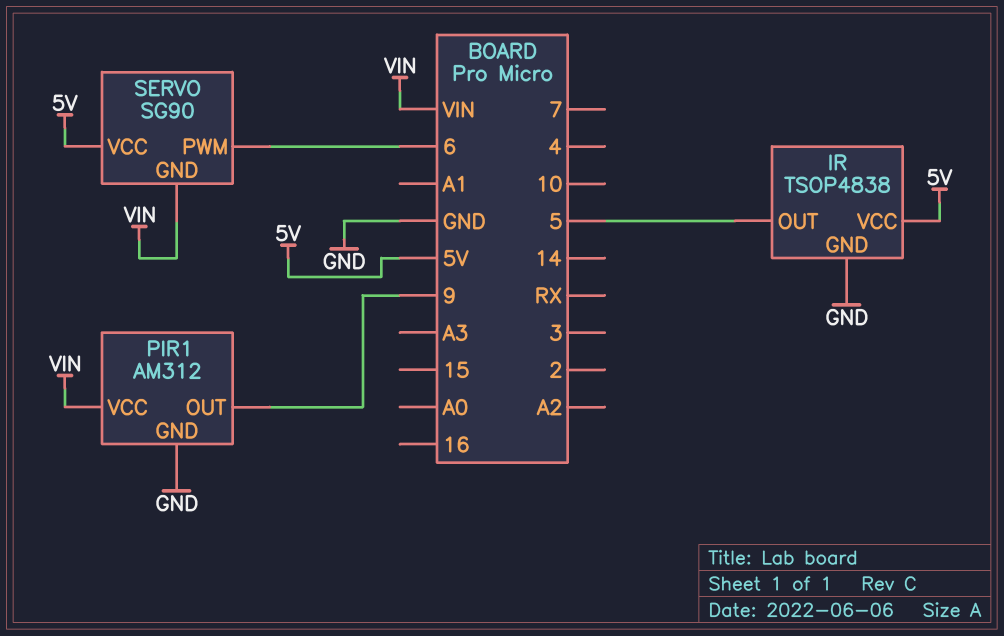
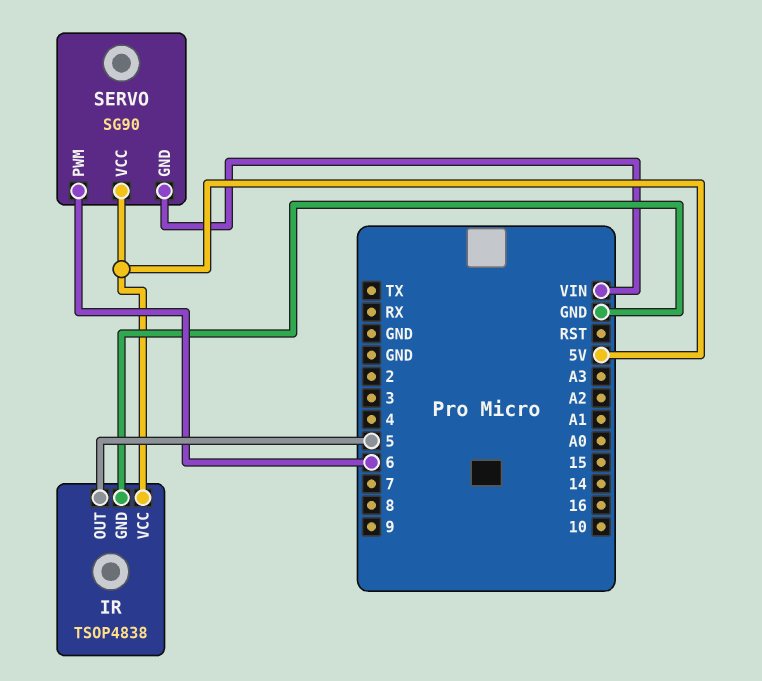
PIR1: AM312 -> none
PIR1 pin GND: GND -> none
PIR1 pin OUT: 9 -> none
PIR1 pin VCC: VIN -> none

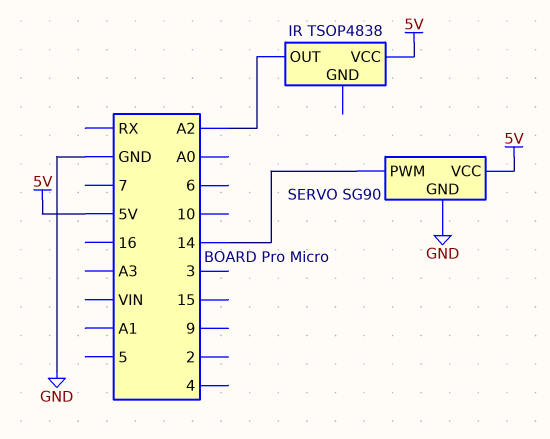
IR pin GND: GND -> none
IR pin OUT: 5 -> A2
SERVO pin GND: VIN -> GND
SERVO pin PWM: 6 -> 14

